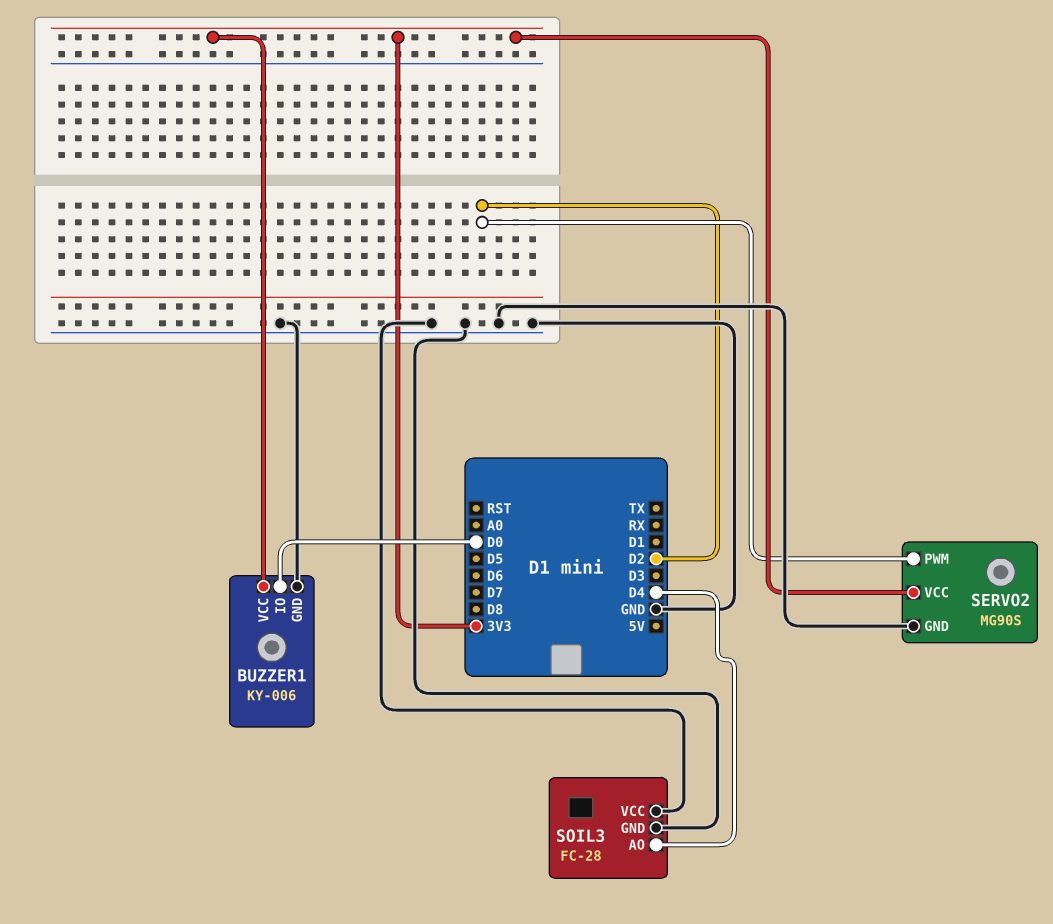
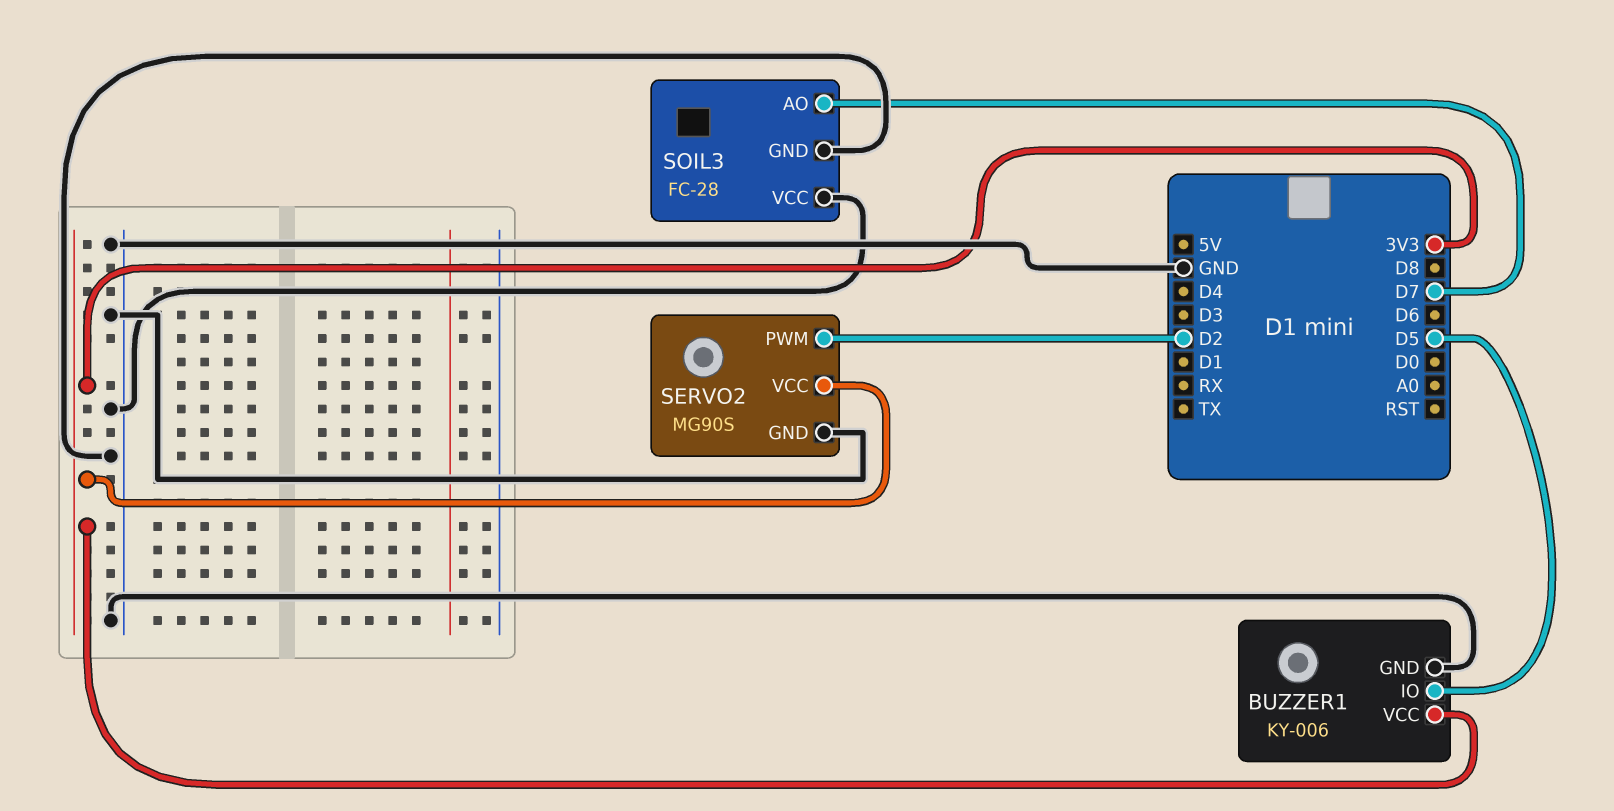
BUZZER1 pin IO: D0 -> D5
SOIL3 pin AO: D4 -> D7

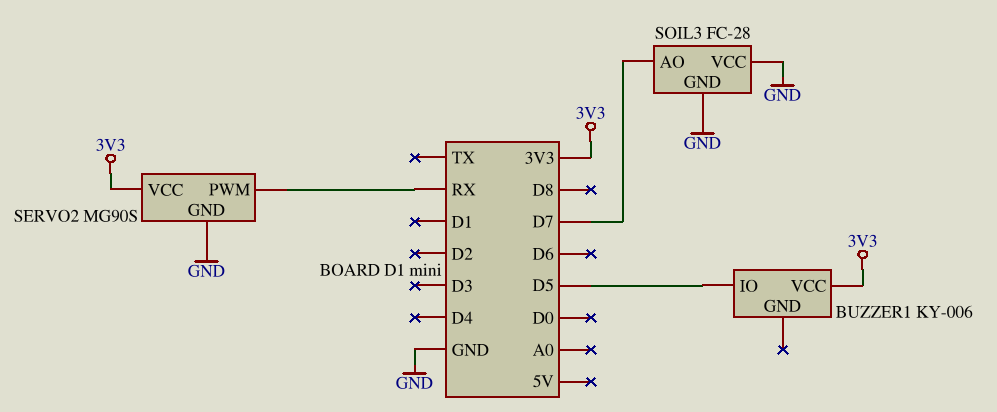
BUZZER1 pin GND: GND -> none
SERVO2 pin PWM: D2 -> RX

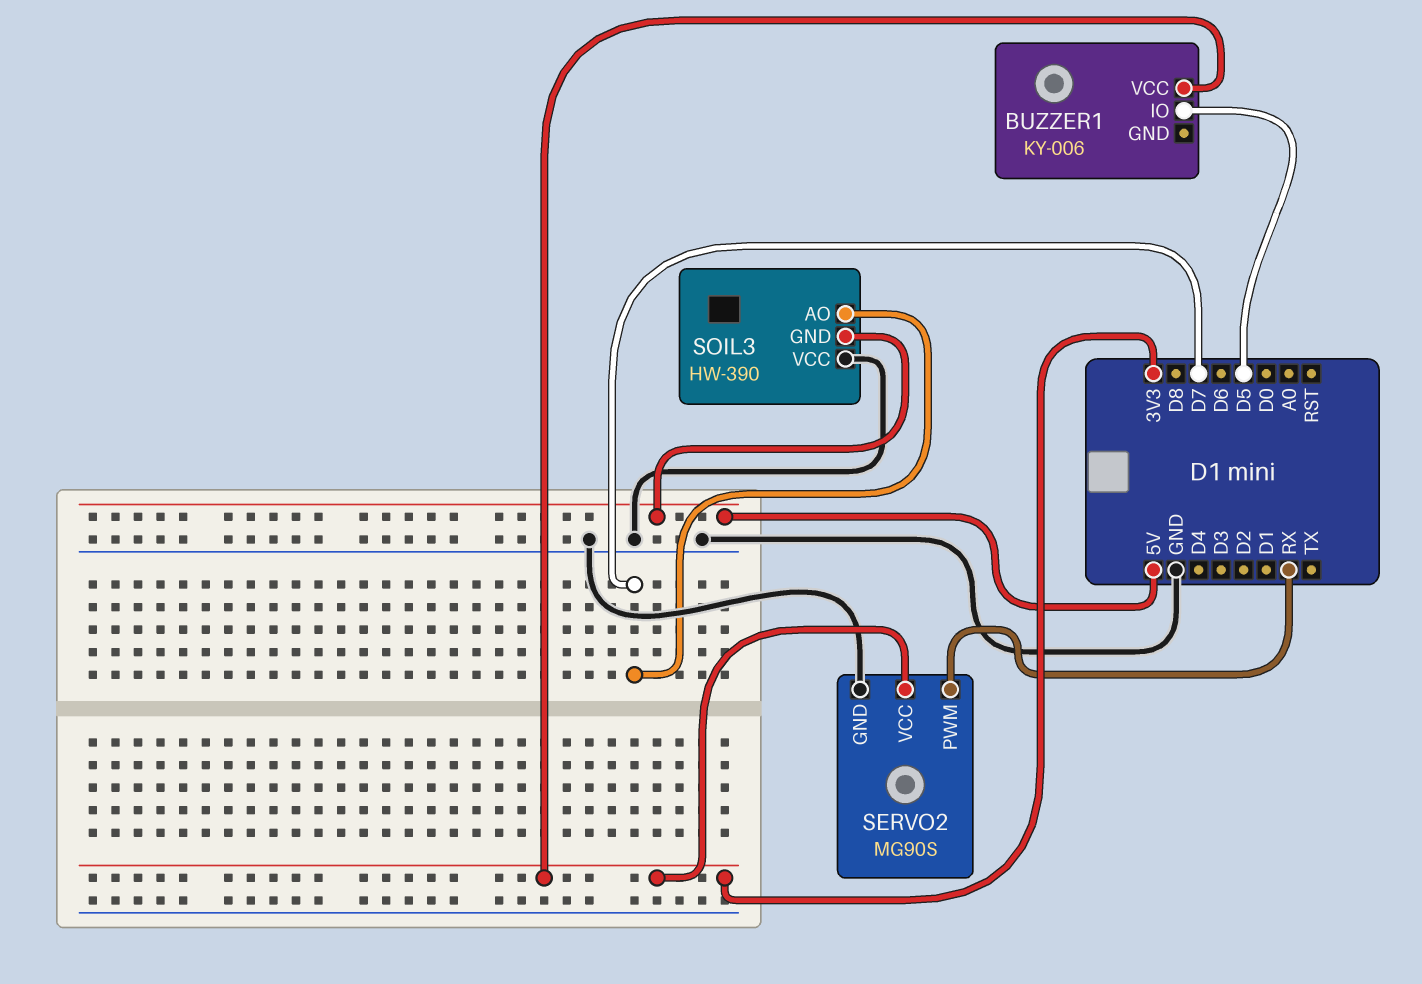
SOIL3: FC-28 -> HW-390
SOIL3 pin GND: GND -> 5V

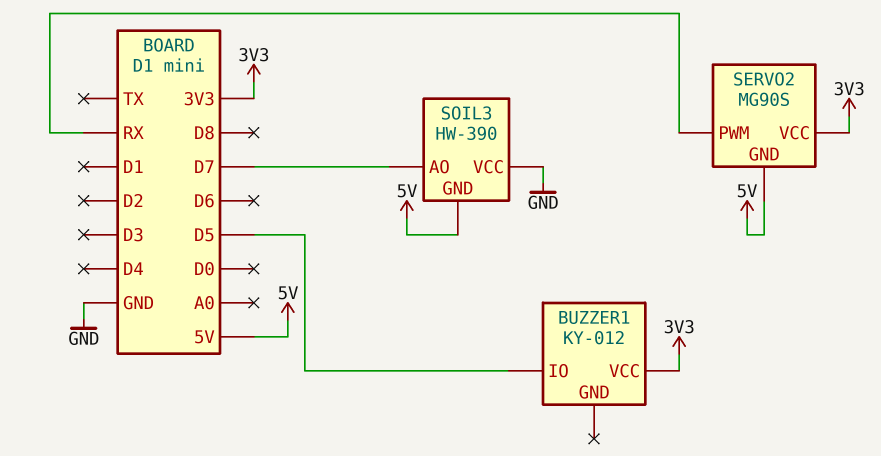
BUZZER1: KY-006 -> KY-012
SERVO2 pin GND: GND -> 5V

